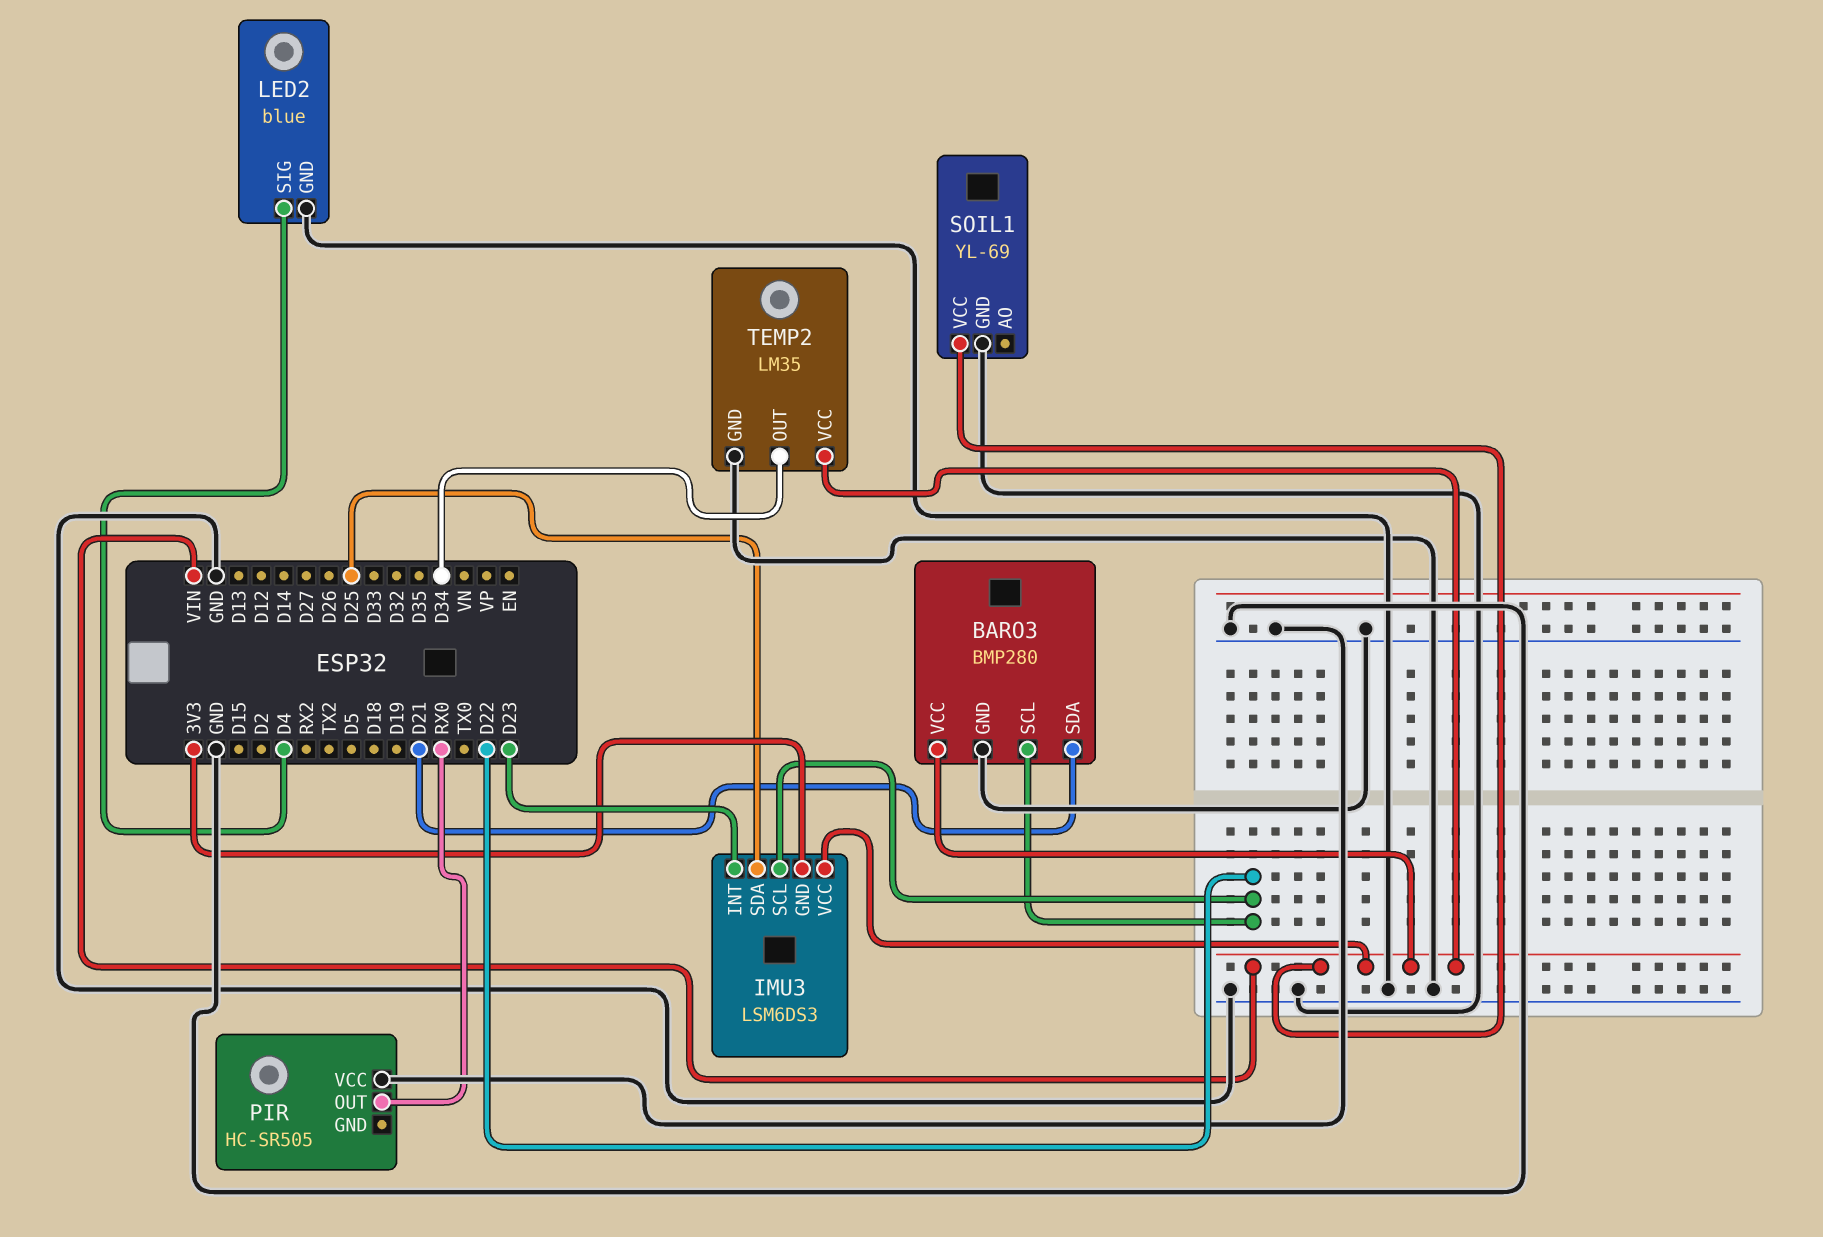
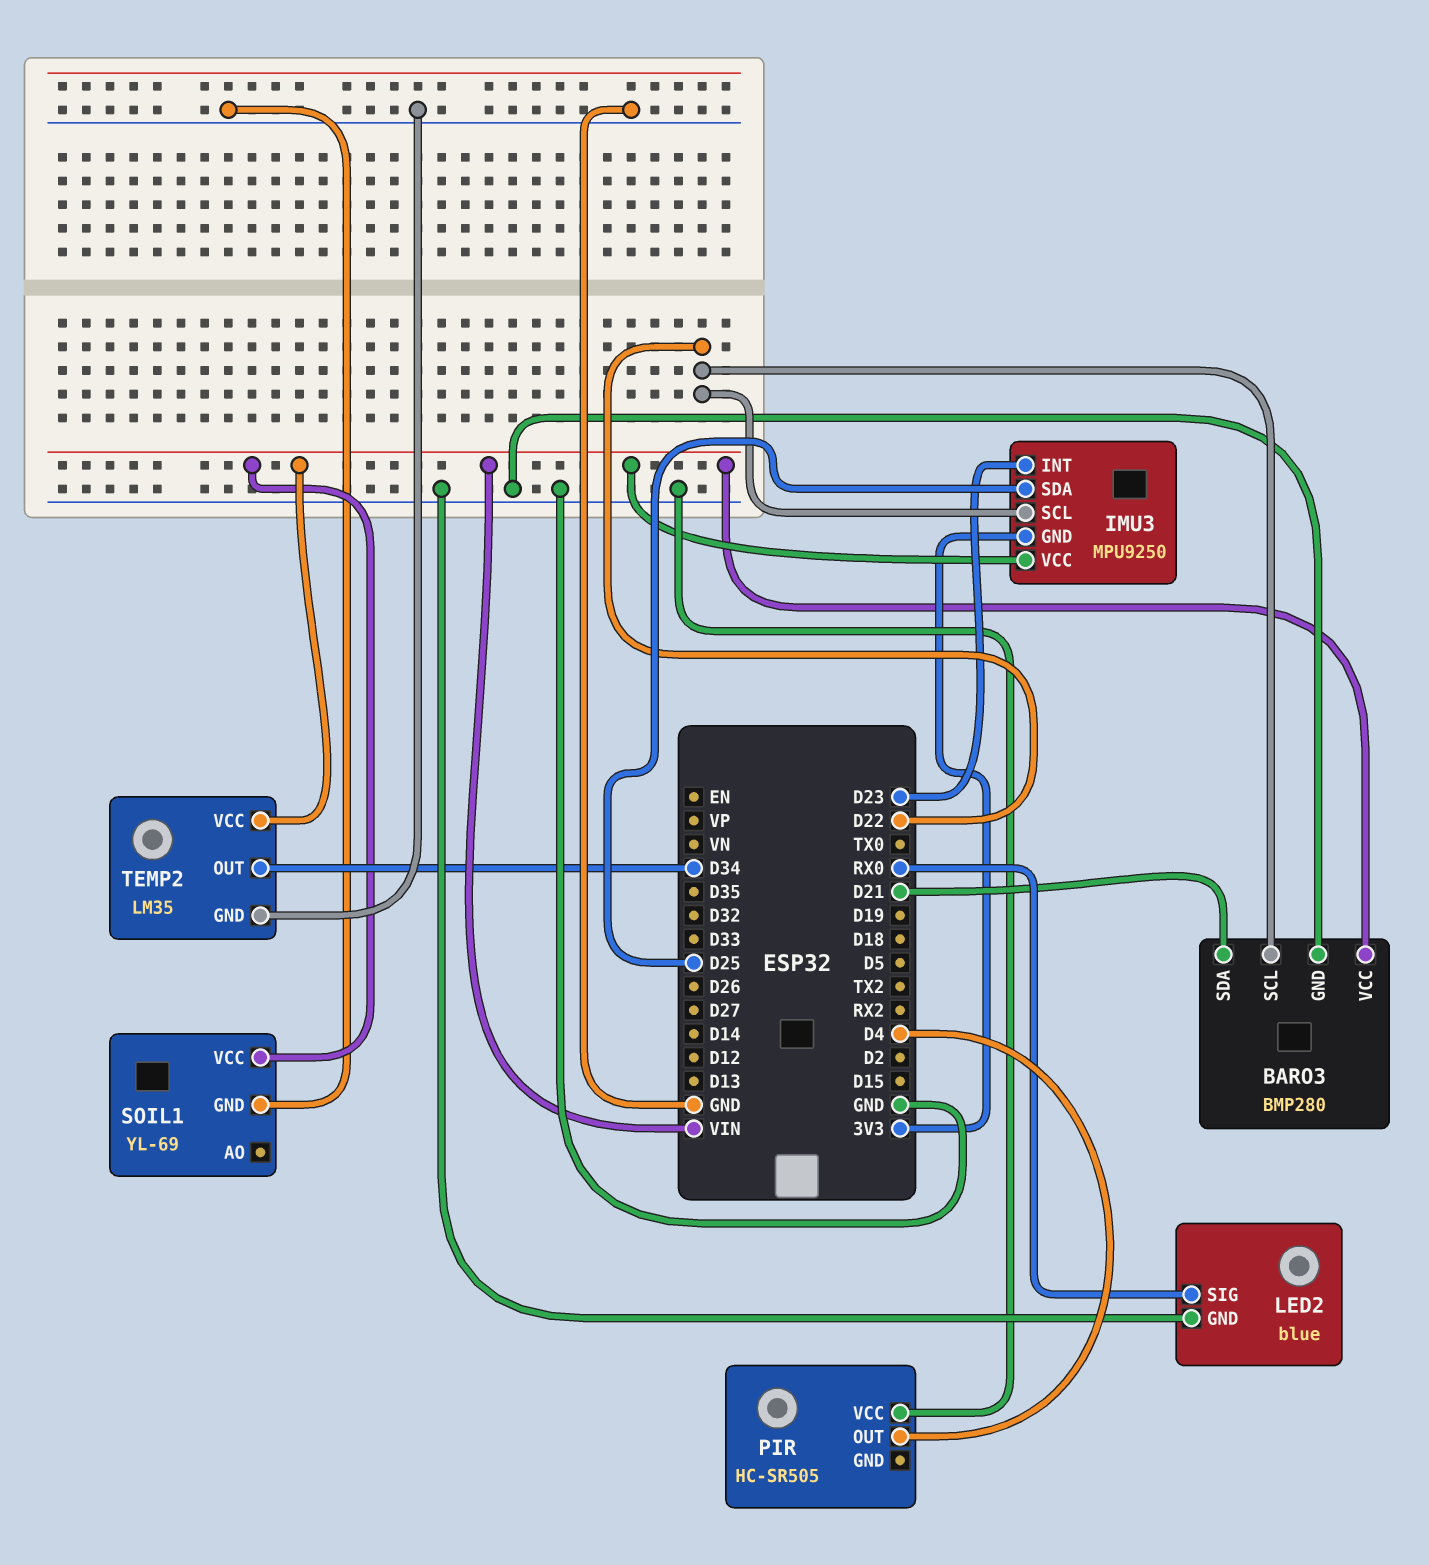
IMU3: LSM6DS3 -> MPU9250
LED2 pin SIG: D4 -> RX0
PIR pin OUT: RX0 -> D4

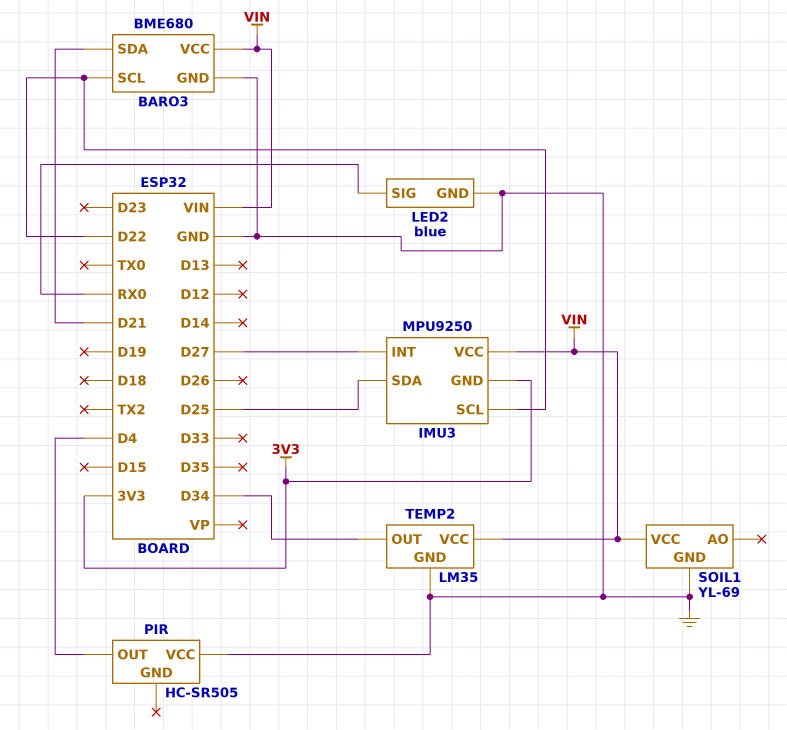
BARO3: BMP280 -> BME680
IMU3 pin INT: D23 -> D27

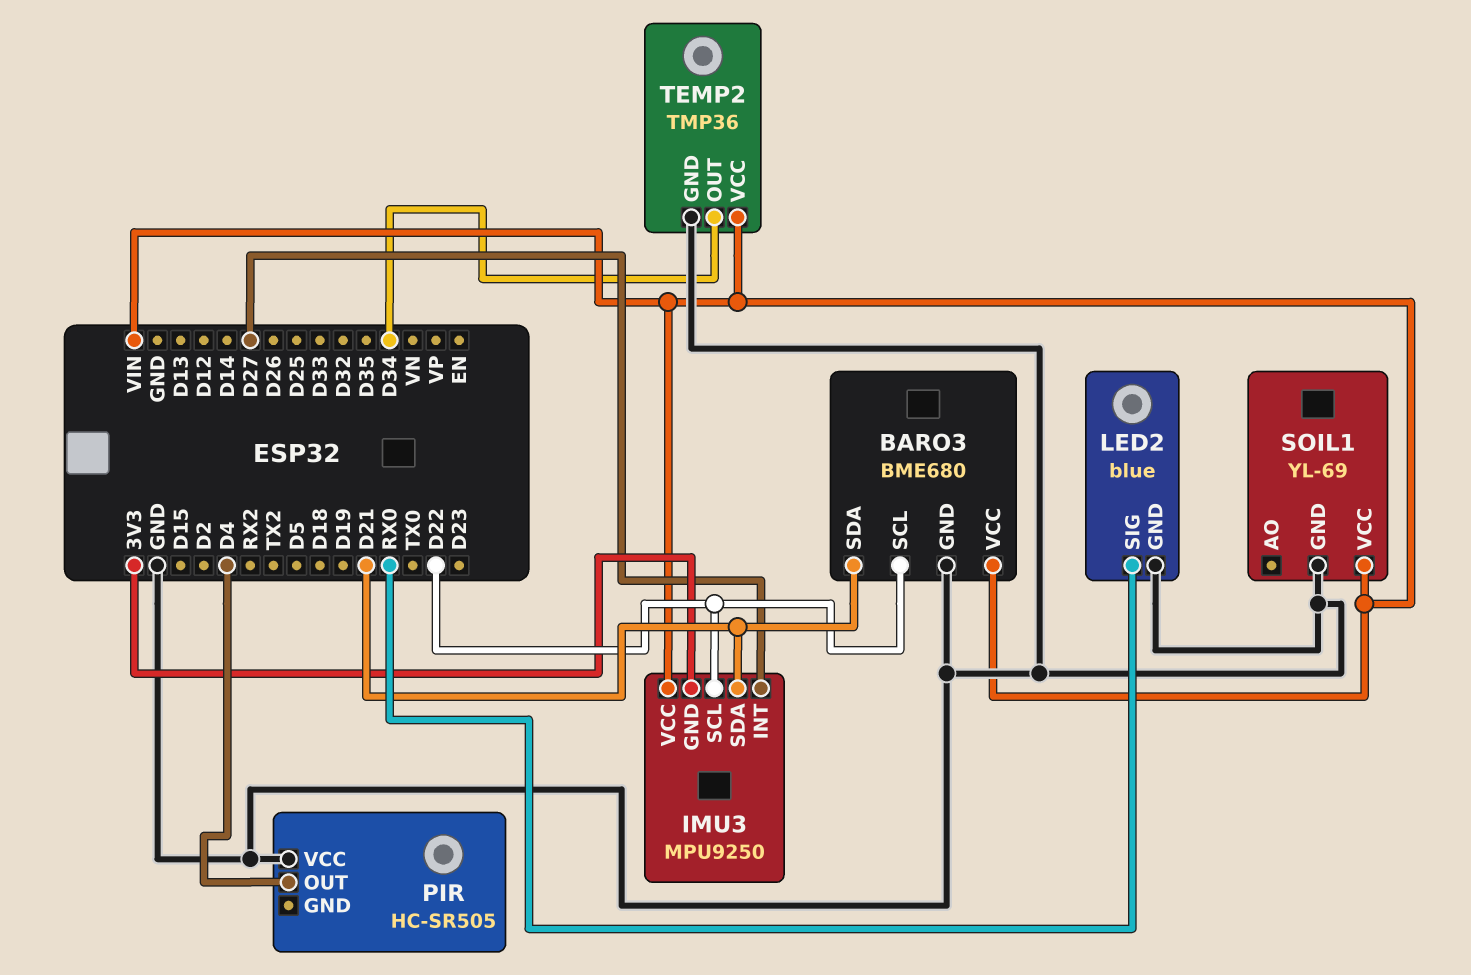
IMU3 pin SDA: D25 -> D21
TEMP2: LM35 -> TMP36

